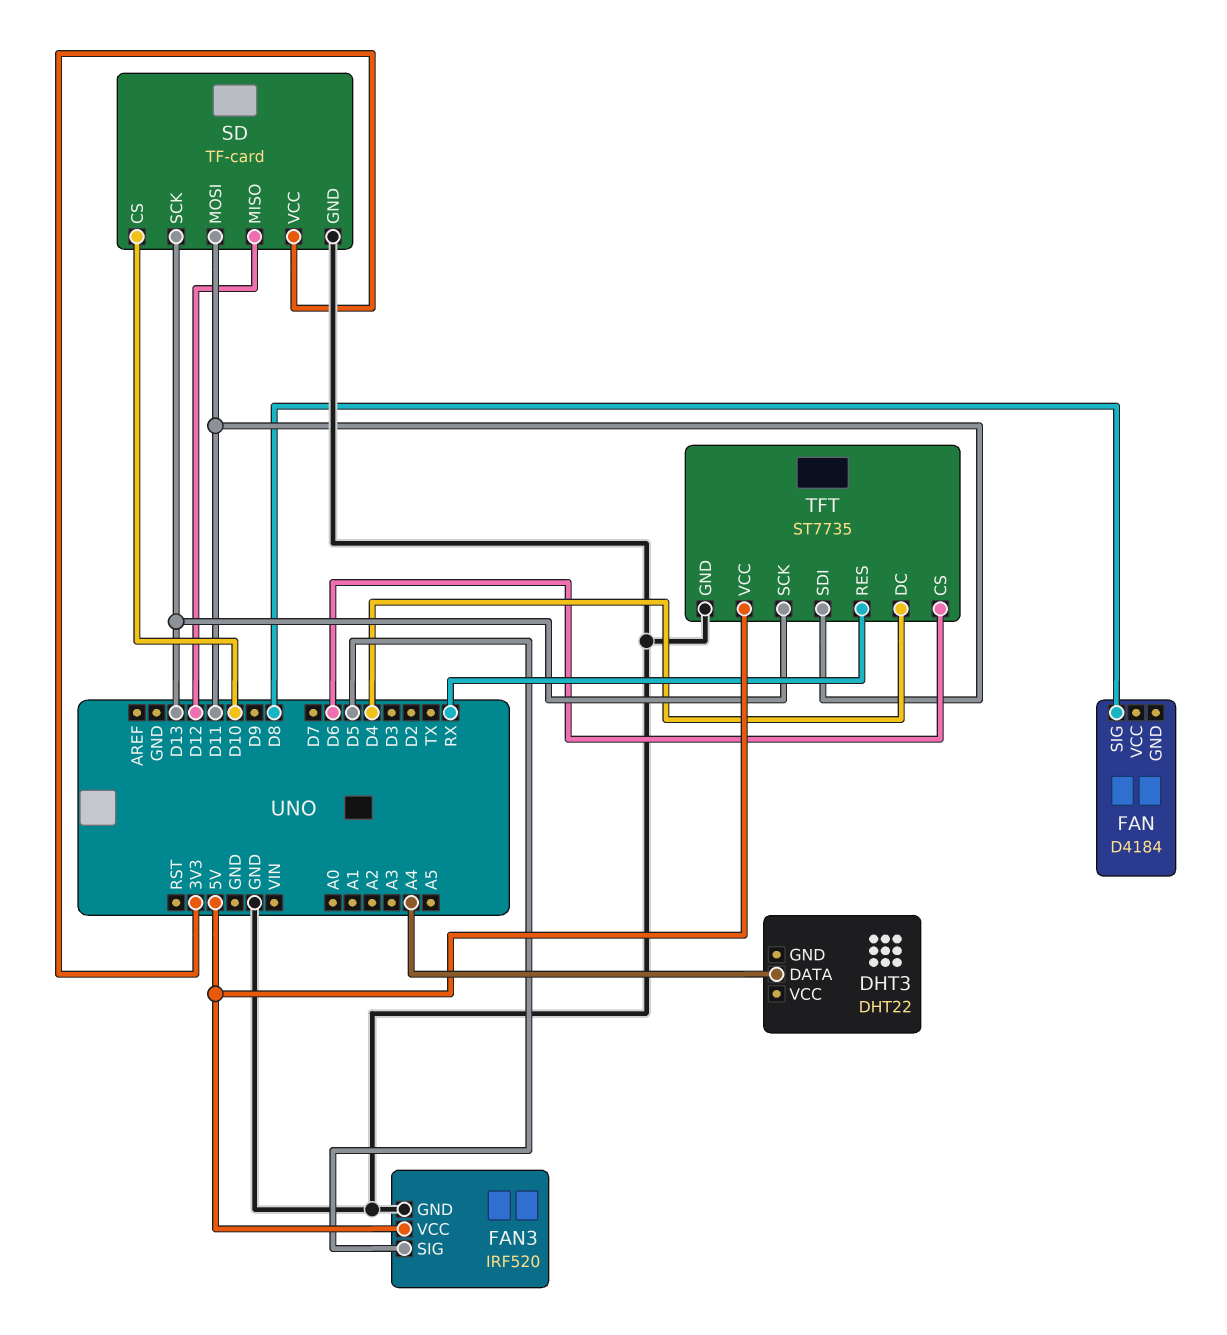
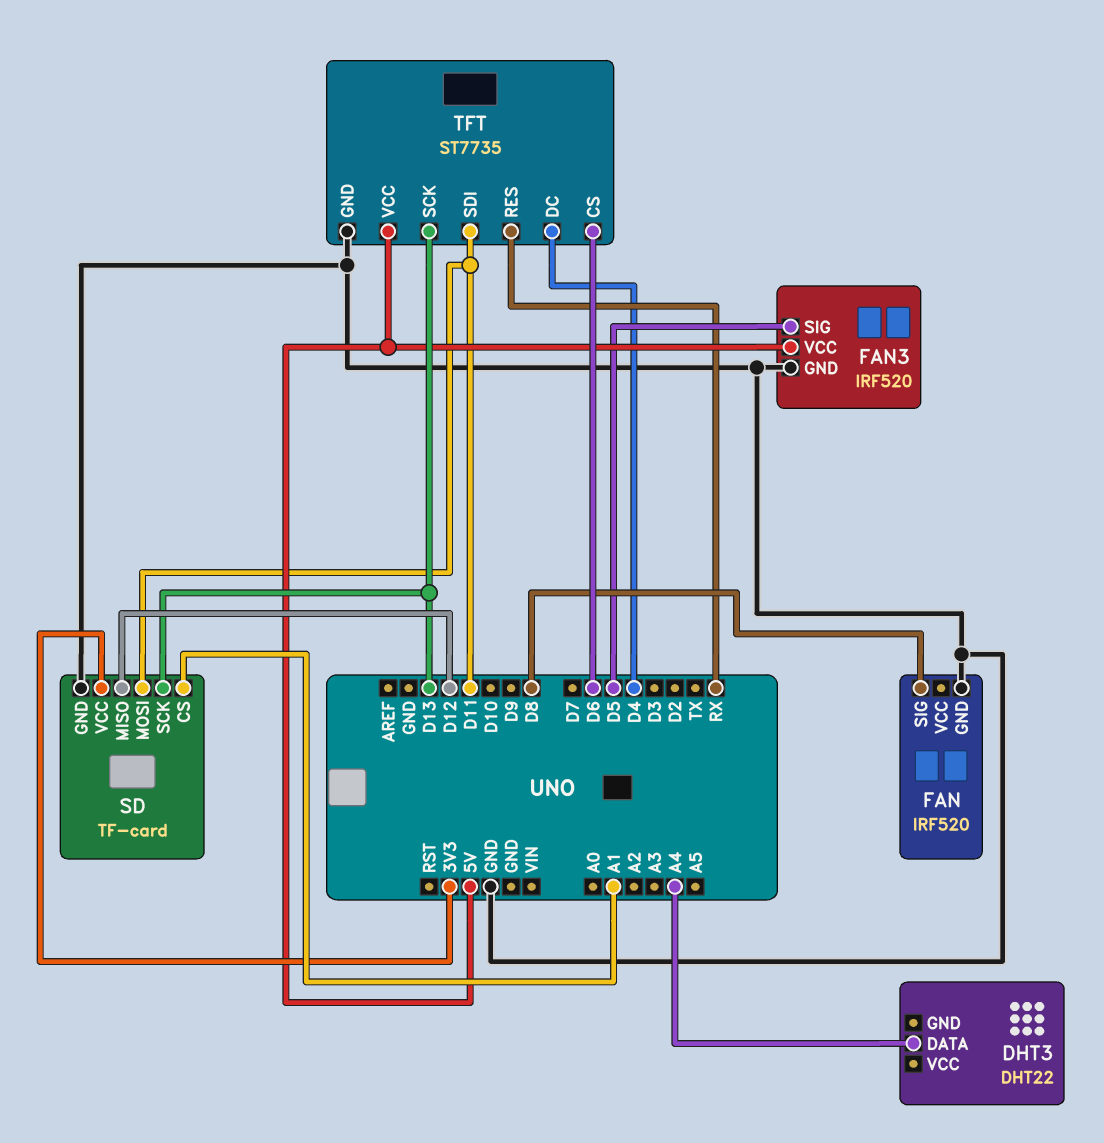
FAN: D4184 -> IRF520
FAN pin GND: none -> GND
SD pin CS: D10 -> A1

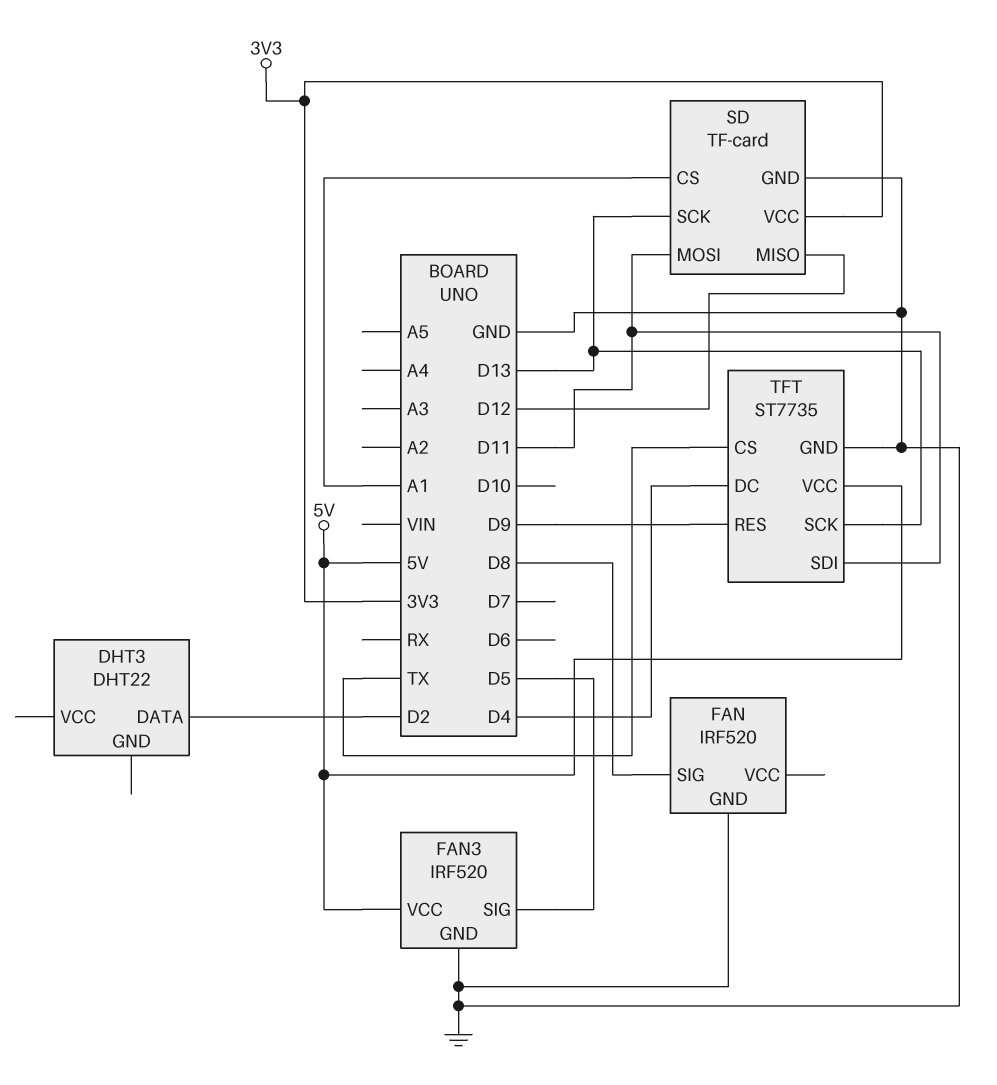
DHT3 pin DATA: A4 -> D2
TFT pin CS: D6 -> TX
TFT pin RES: RX -> D9

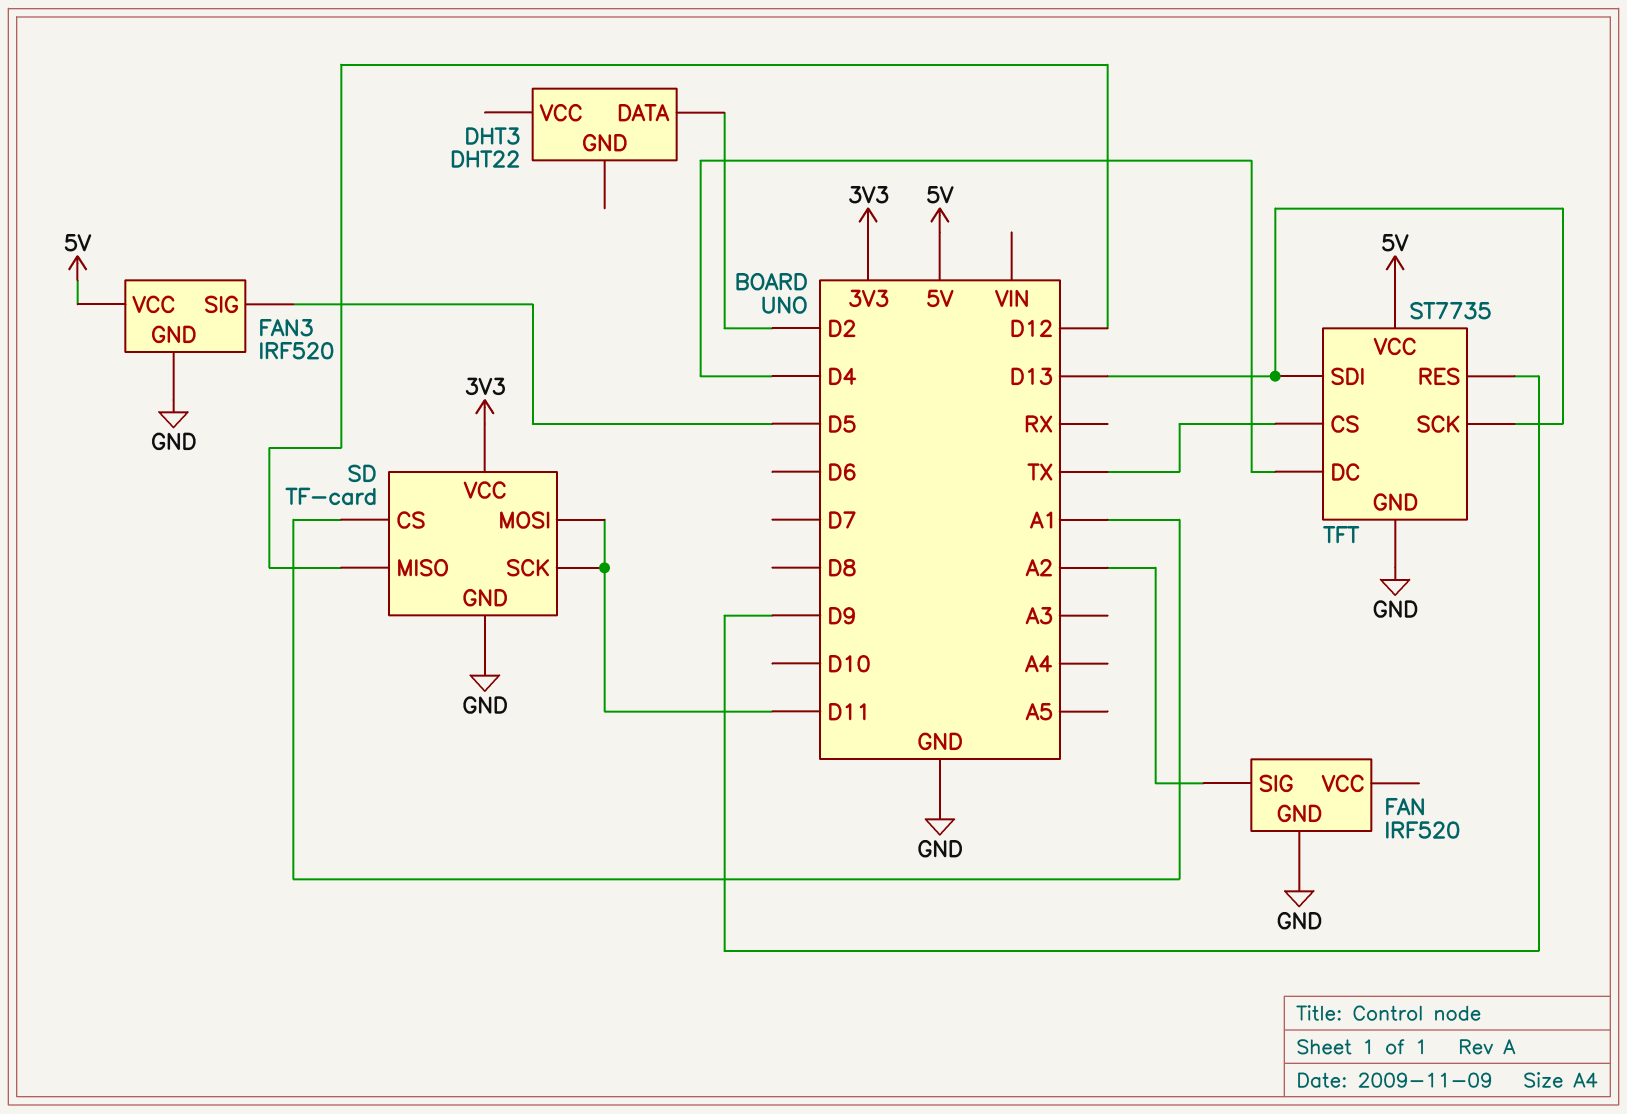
FAN pin SIG: D8 -> A2
SD pin SCK: D13 -> D11
TFT pin SDI: D11 -> D13

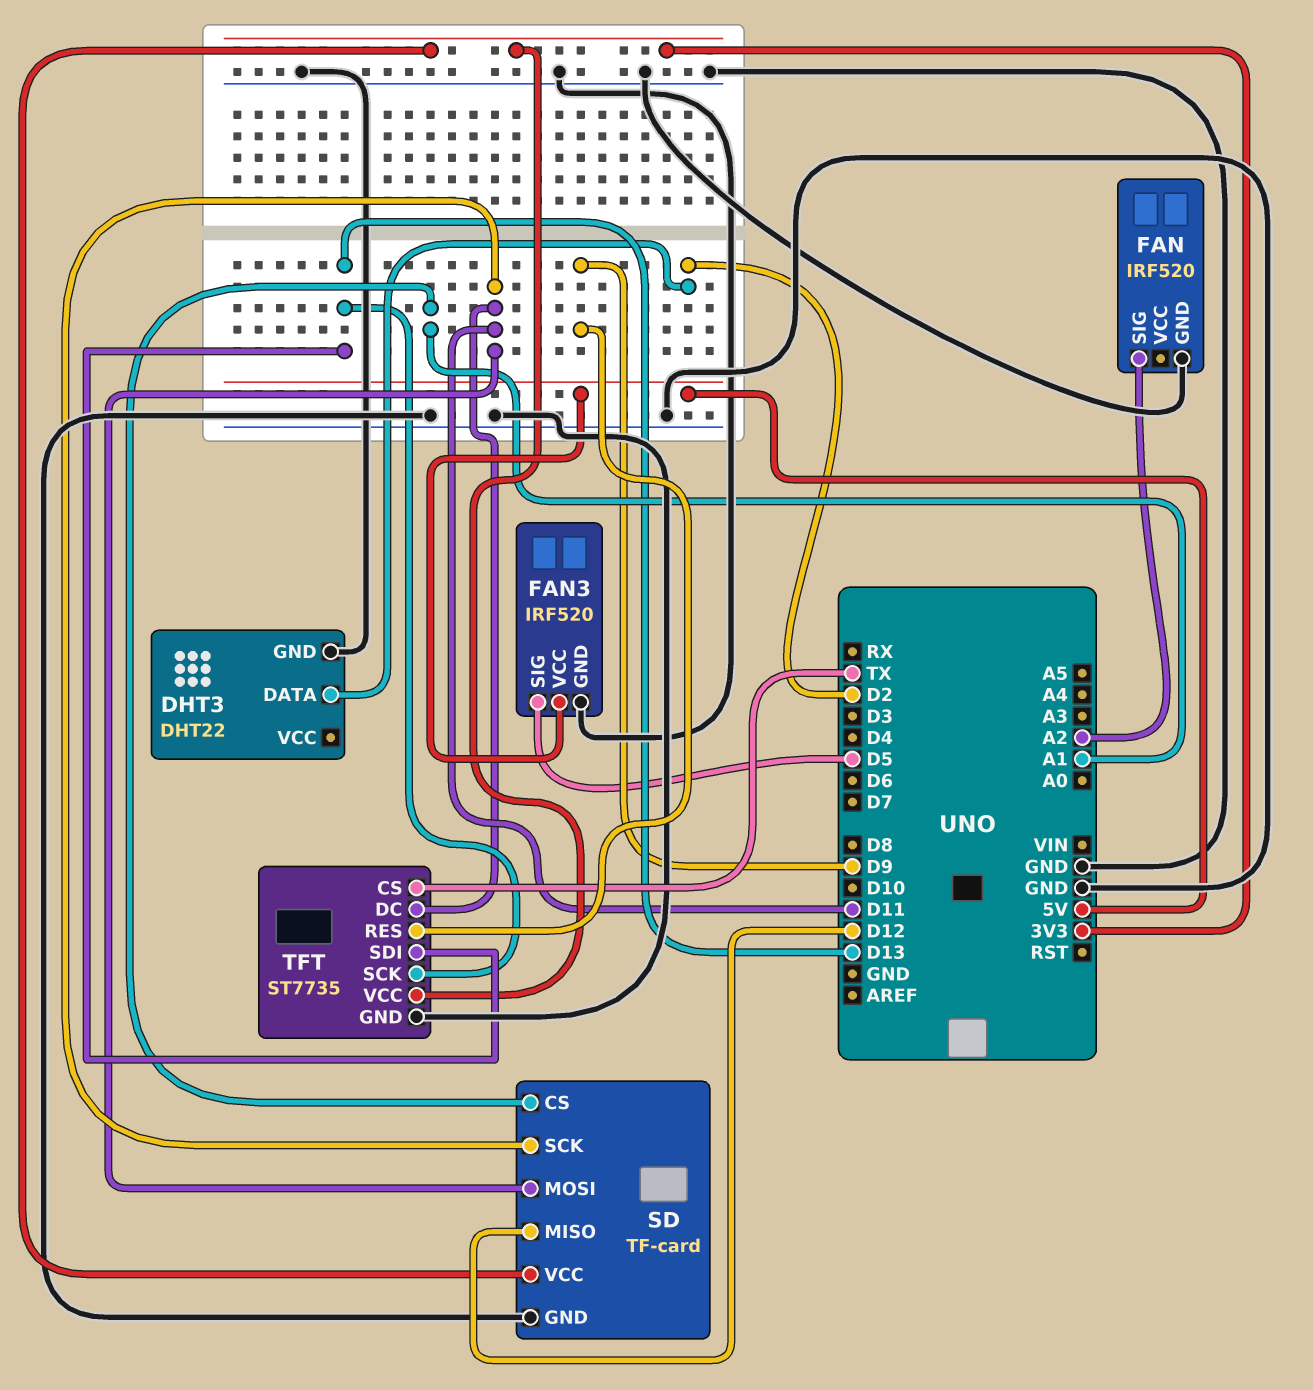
DHT3 pin GND: none -> GND
TFT pin DC: D4 -> D11
TFT pin VCC: 5V -> 3V3

